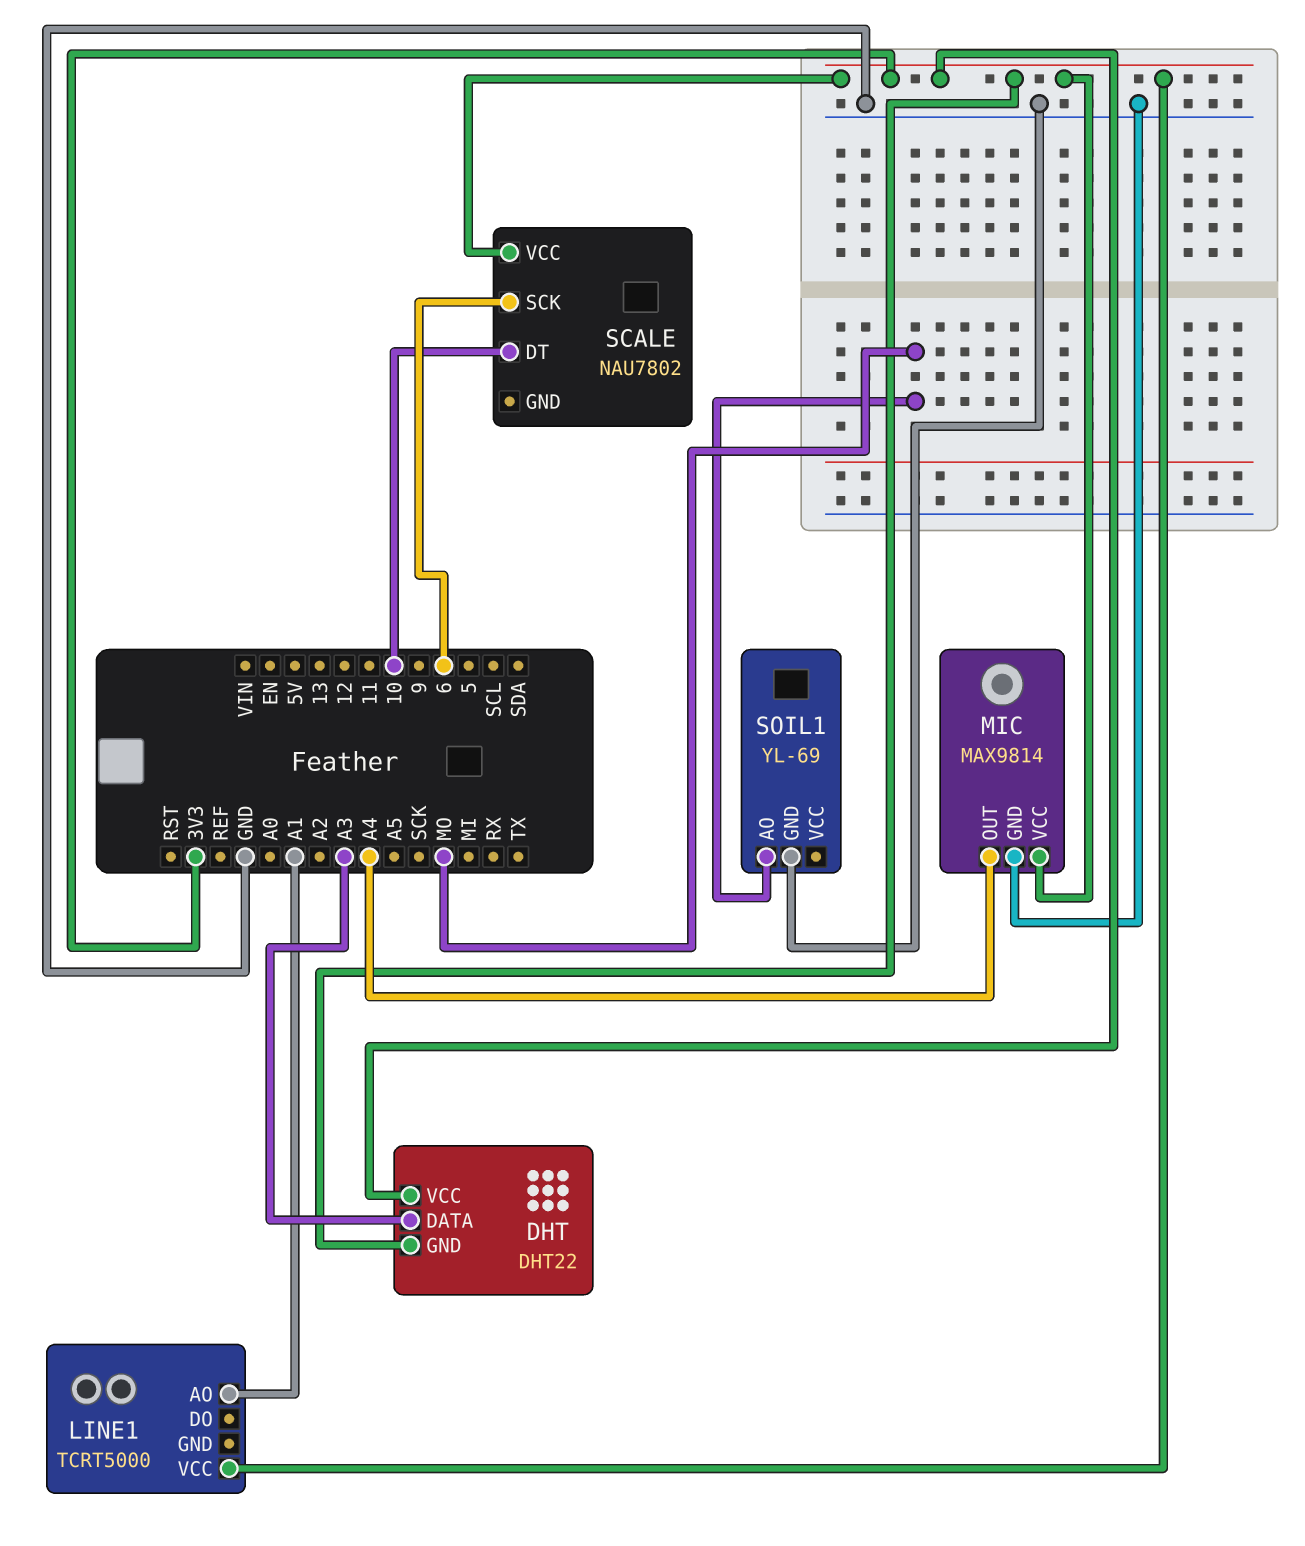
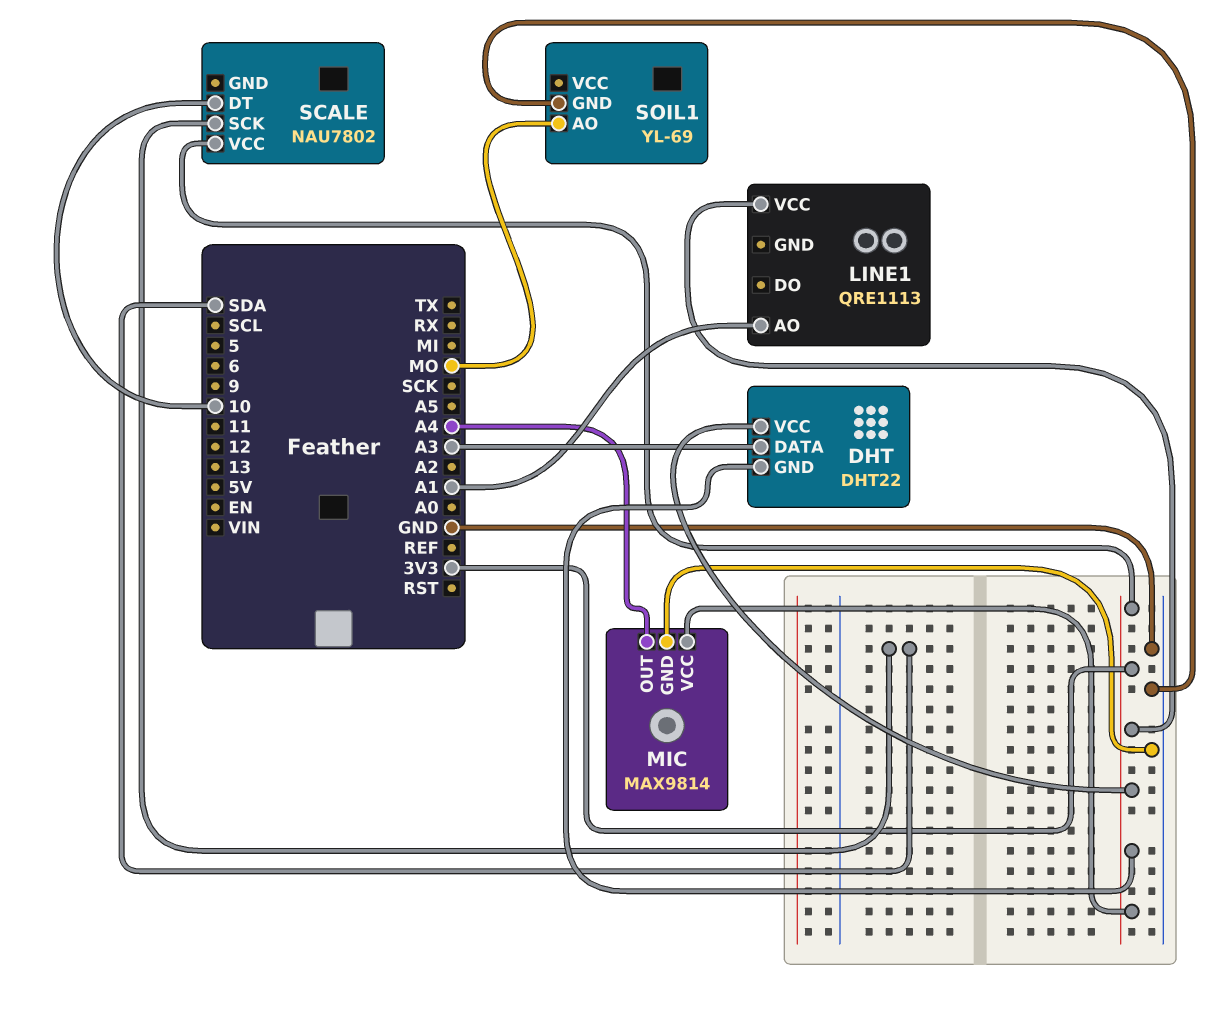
LINE1: TCRT5000 -> QRE1113
SCALE pin SCK: 6 -> SDA

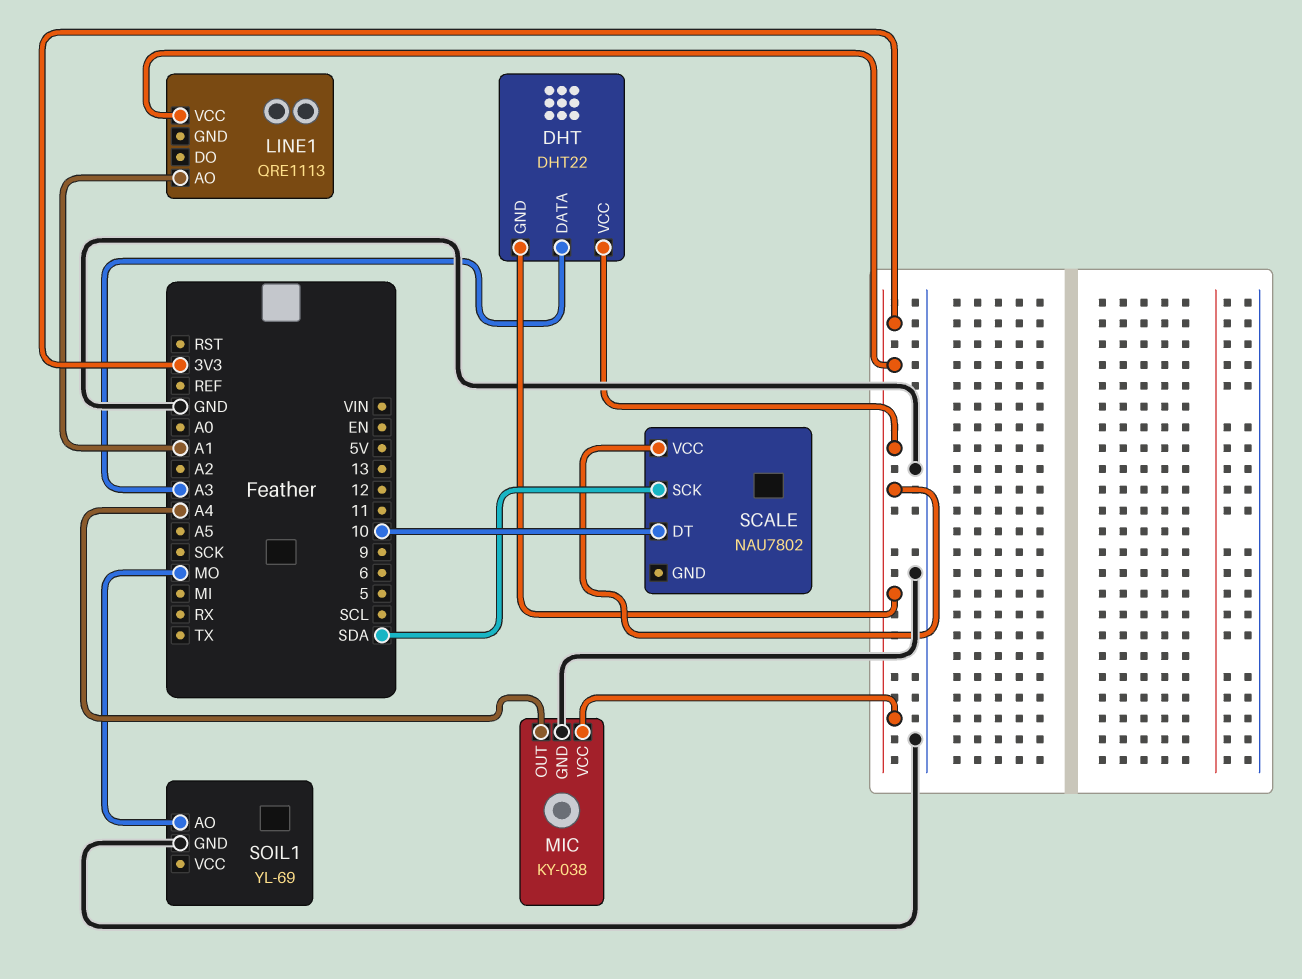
MIC: MAX9814 -> KY-038

